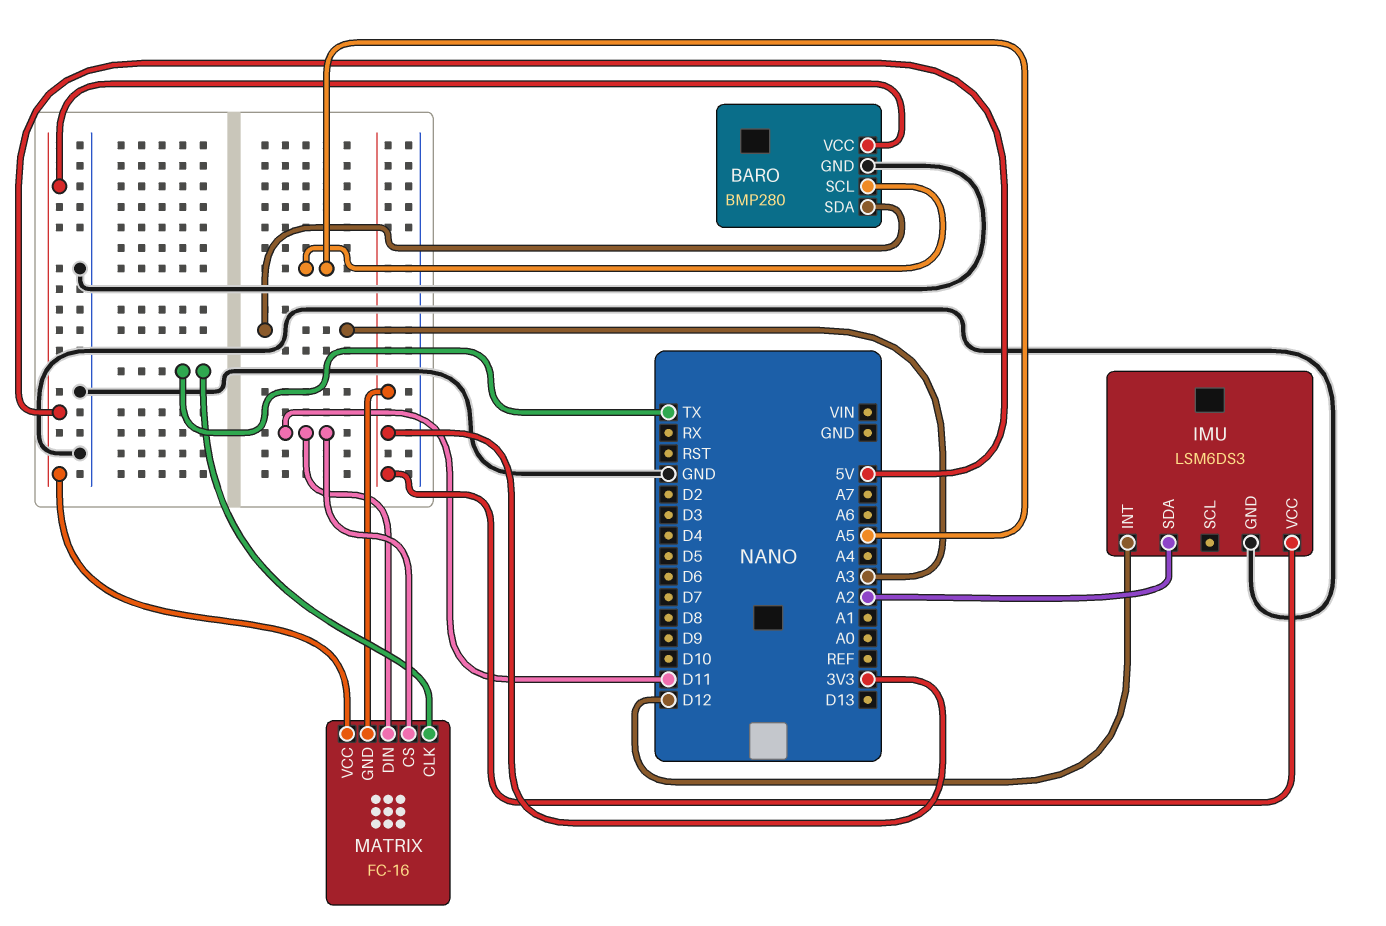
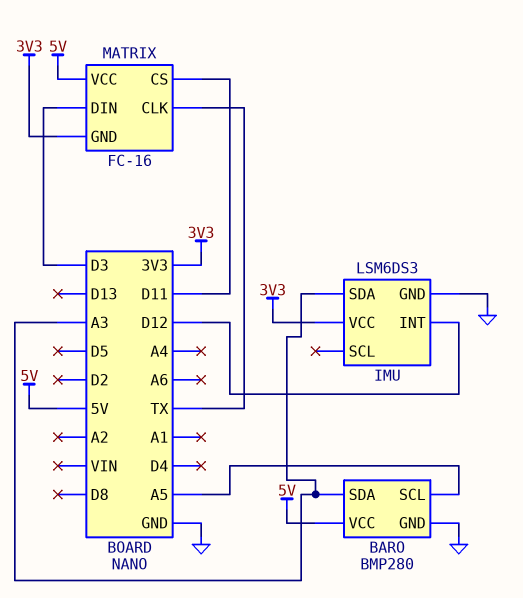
IMU pin SDA: A2 -> A3
MATRIX pin DIN: D11 -> D3

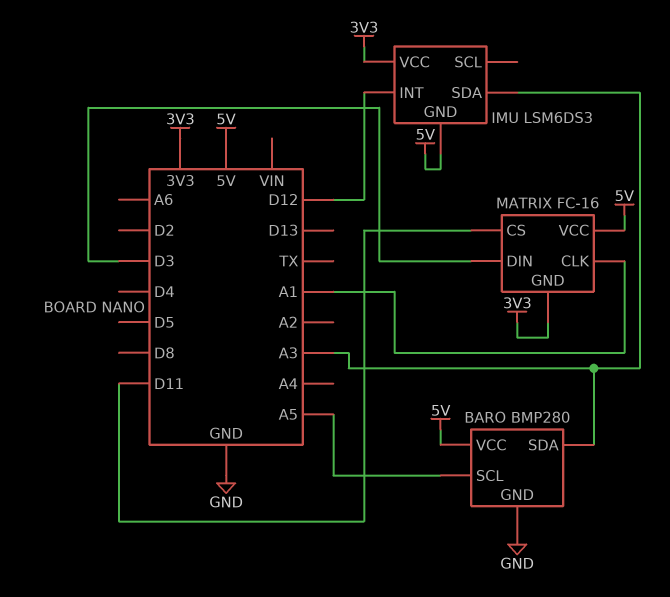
IMU pin GND: GND -> 5V
MATRIX pin CLK: TX -> A1

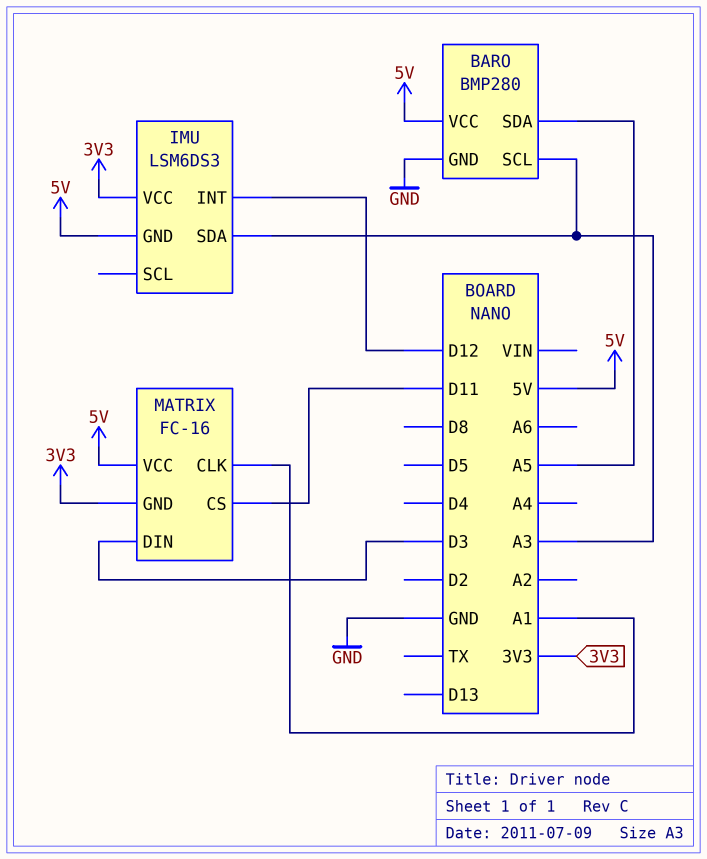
BARO pin SCL: A5 -> A3
BARO pin SDA: A3 -> A5

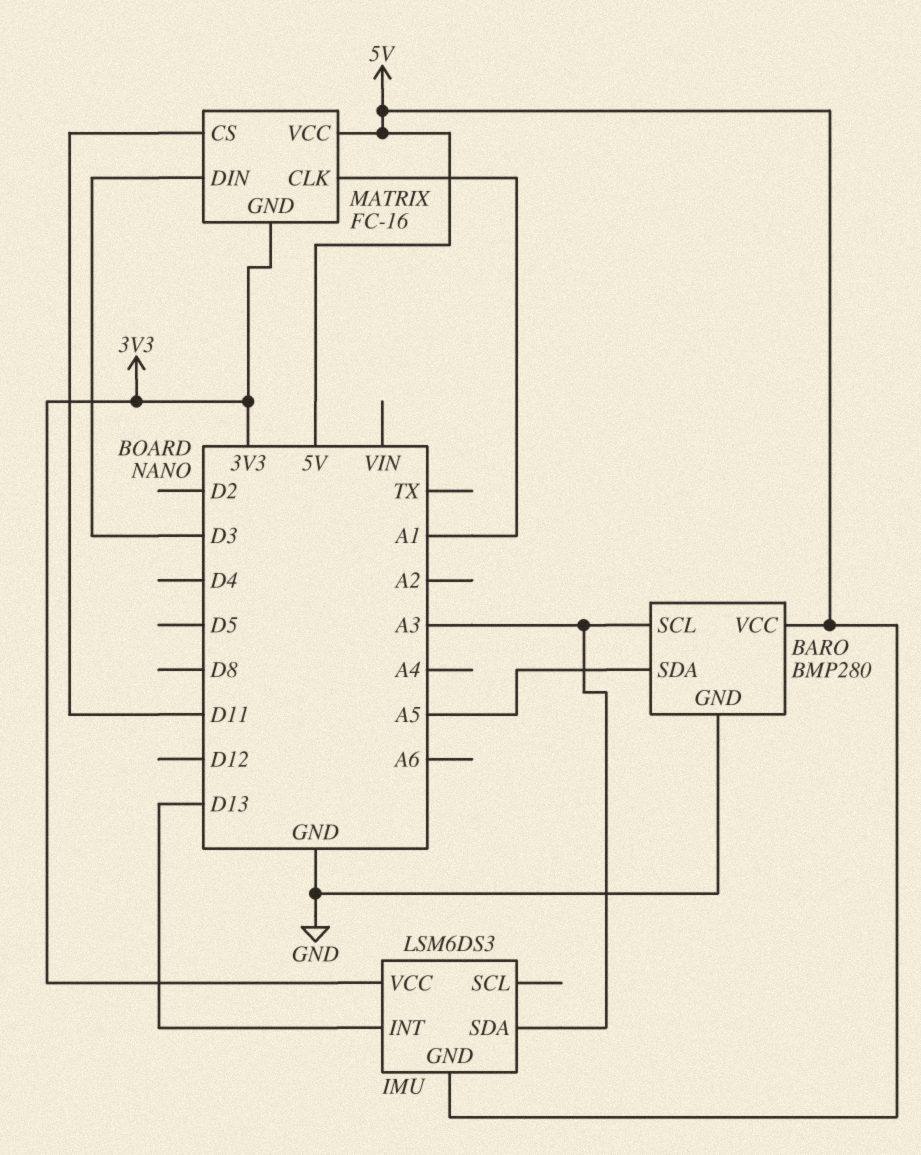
IMU pin INT: D12 -> D13

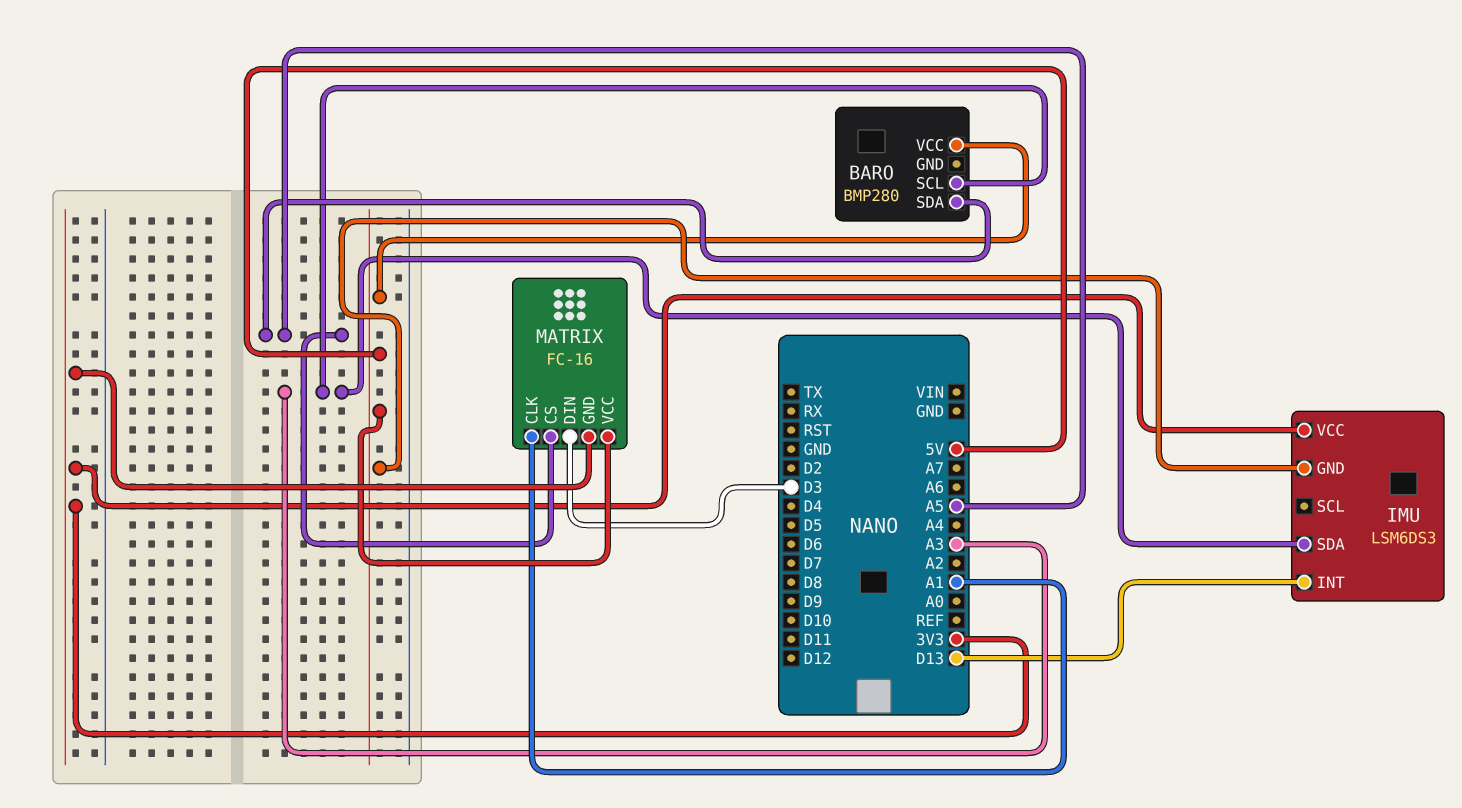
BARO pin GND: GND -> none
MATRIX pin CS: D11 -> A5

